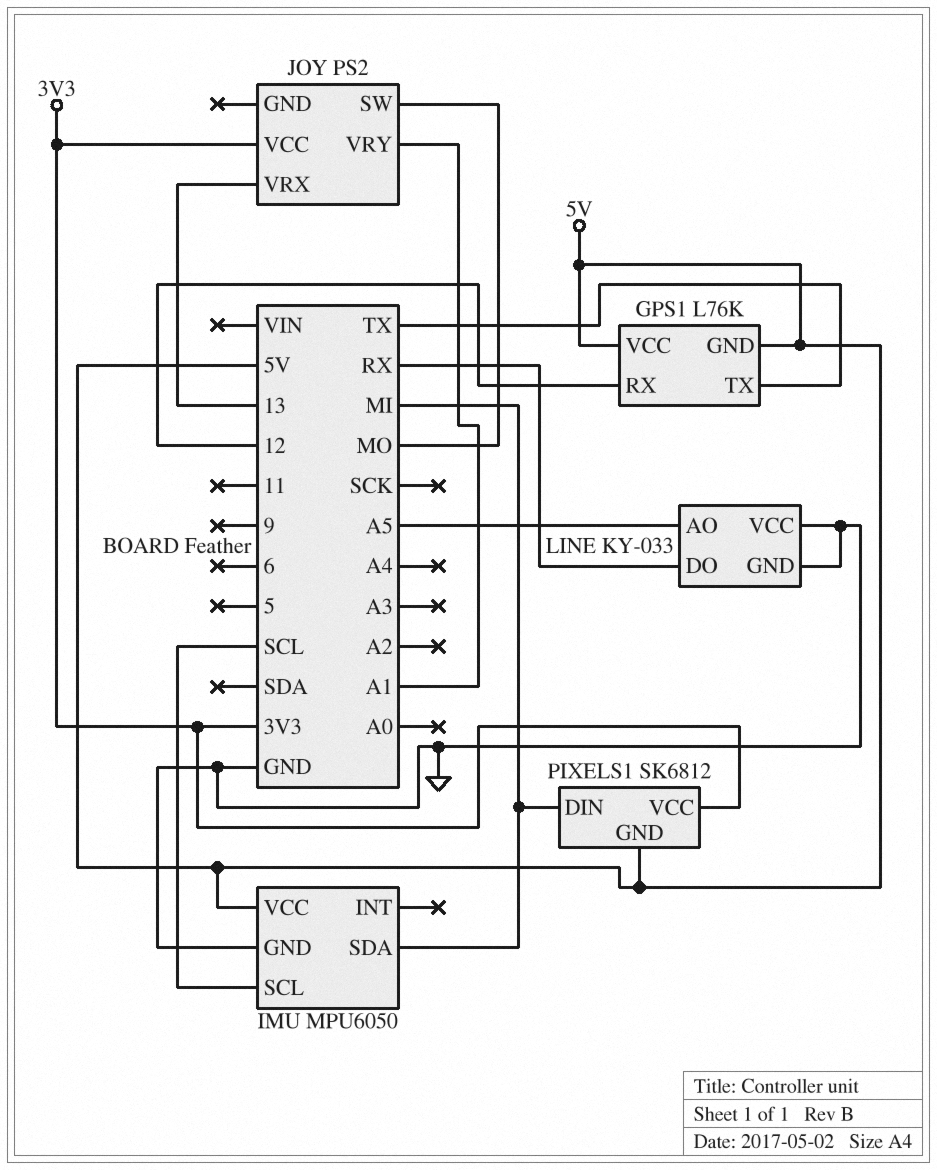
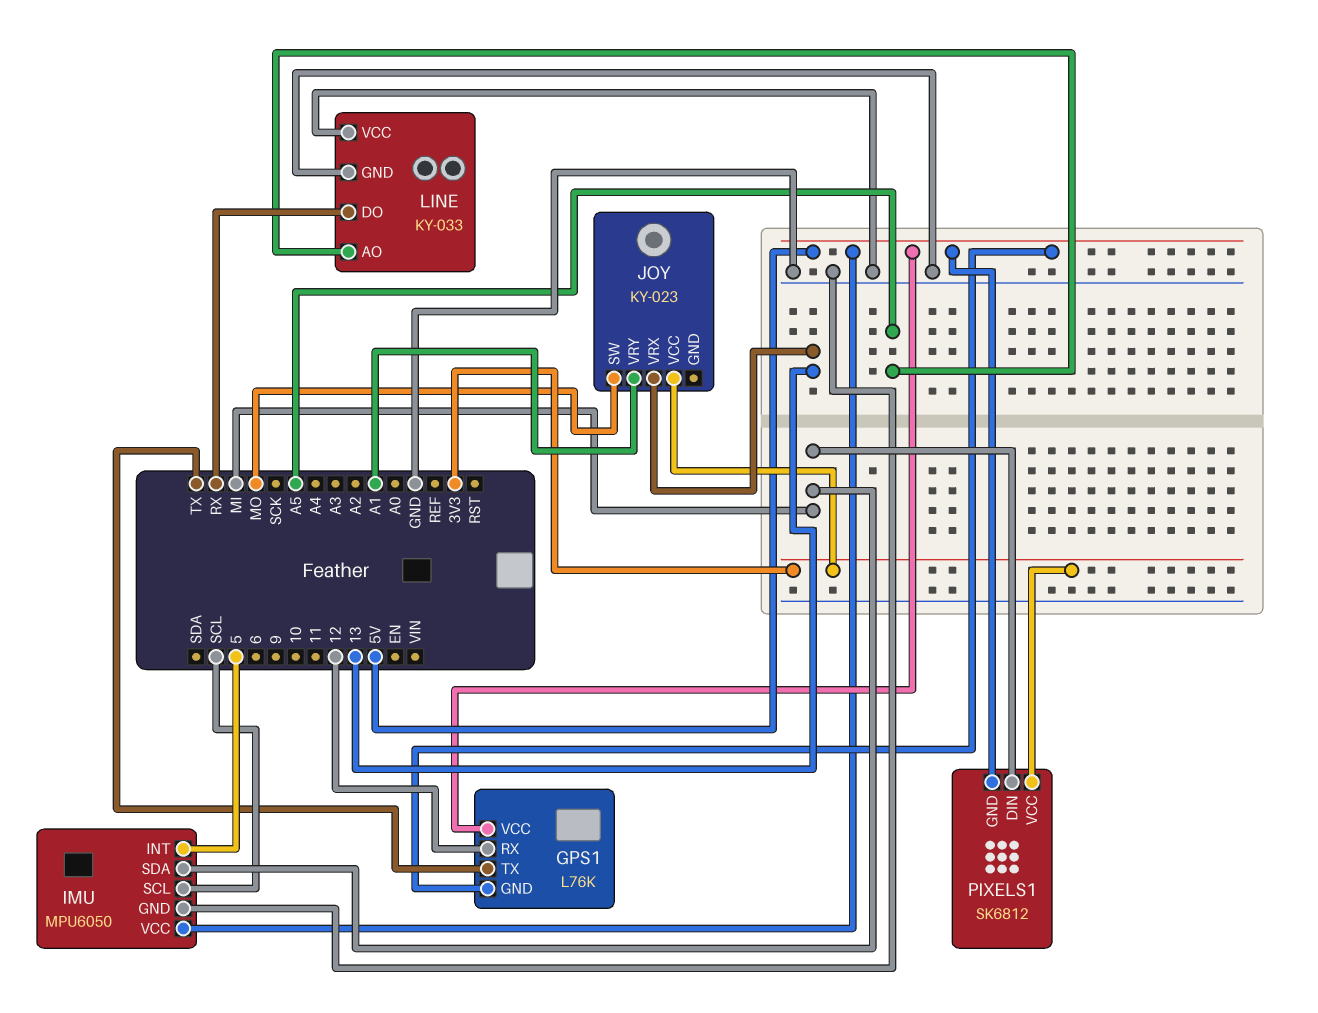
IMU pin INT: none -> 5
JOY: PS2 -> KY-023

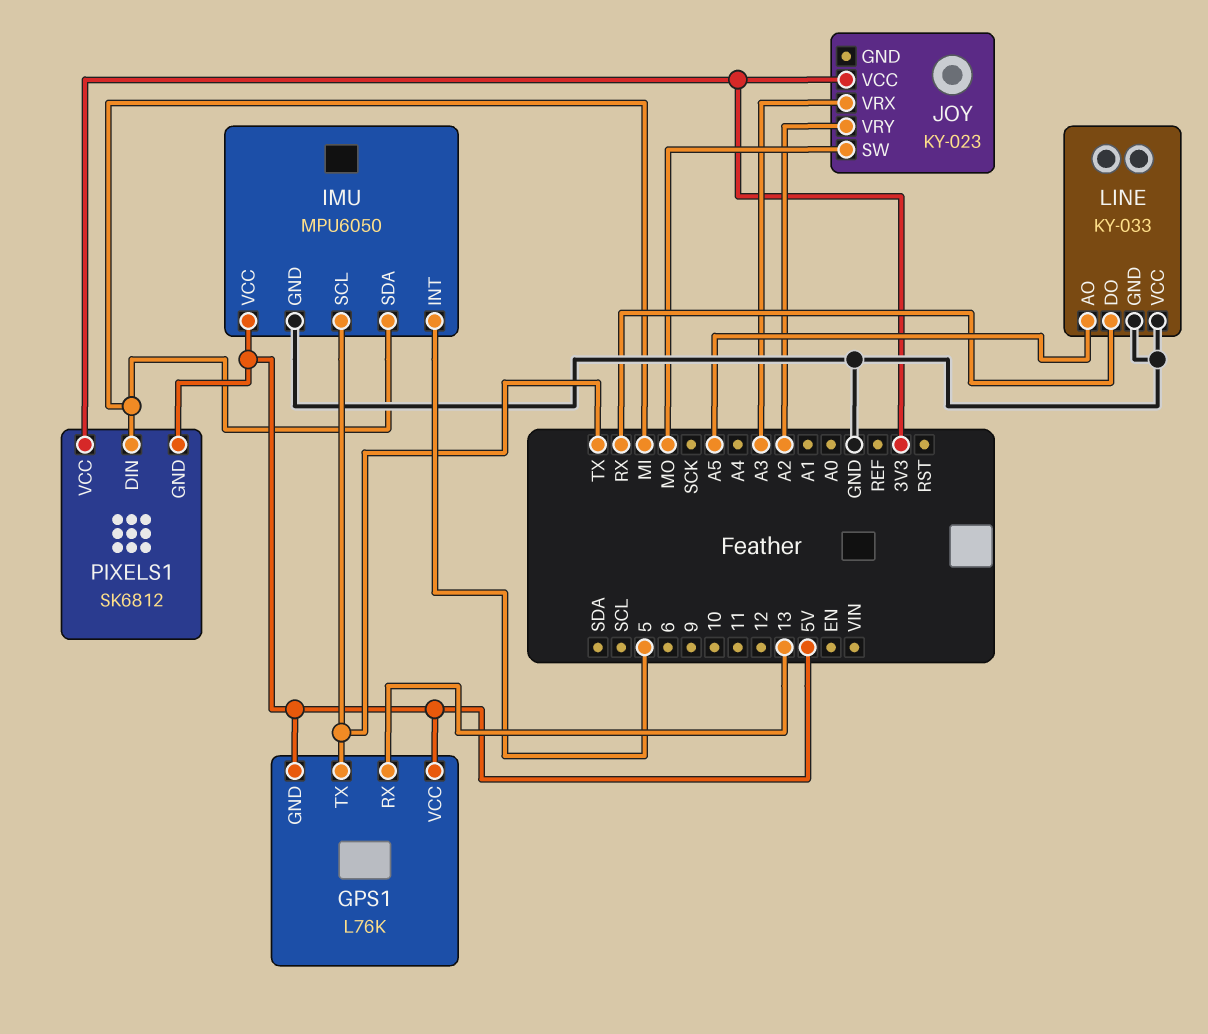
GPS1 pin RX: 12 -> 13
IMU pin SCL: SCL -> TX
JOY pin VRX: 13 -> A3
JOY pin VRY: A1 -> A2

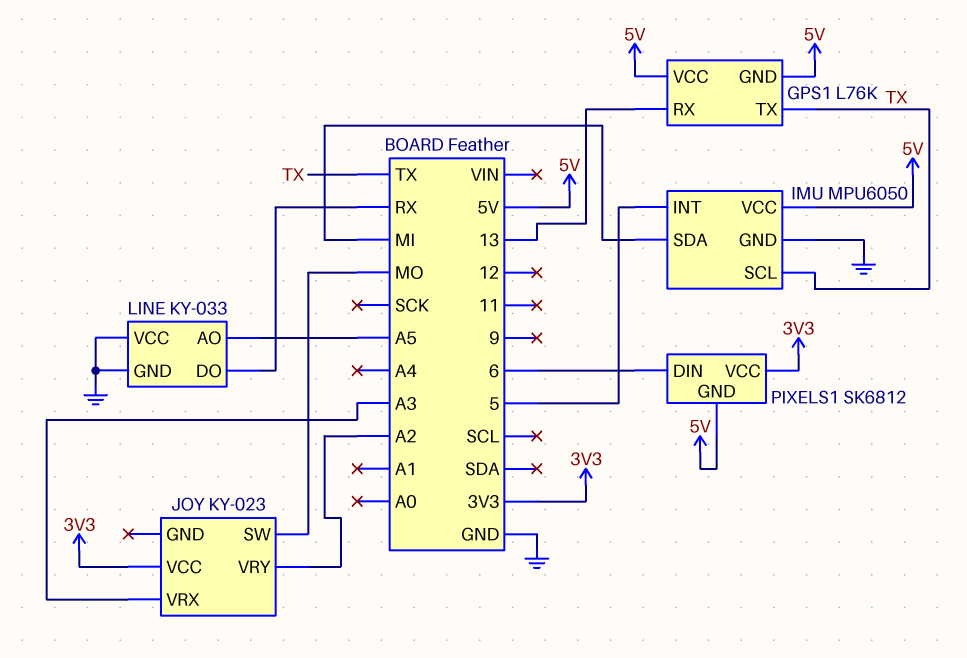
PIXELS1 pin DIN: MI -> 6

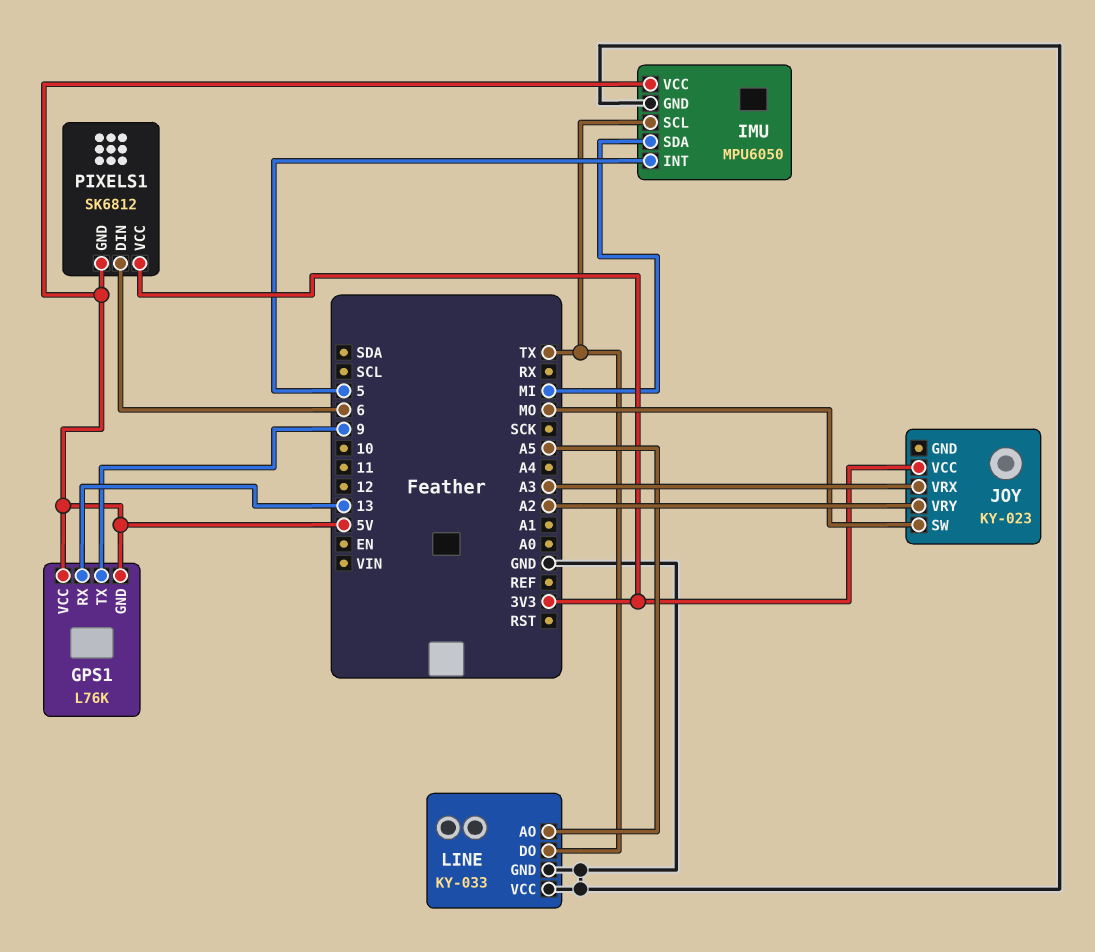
GPS1 pin TX: TX -> 9
LINE pin DO: RX -> TX

